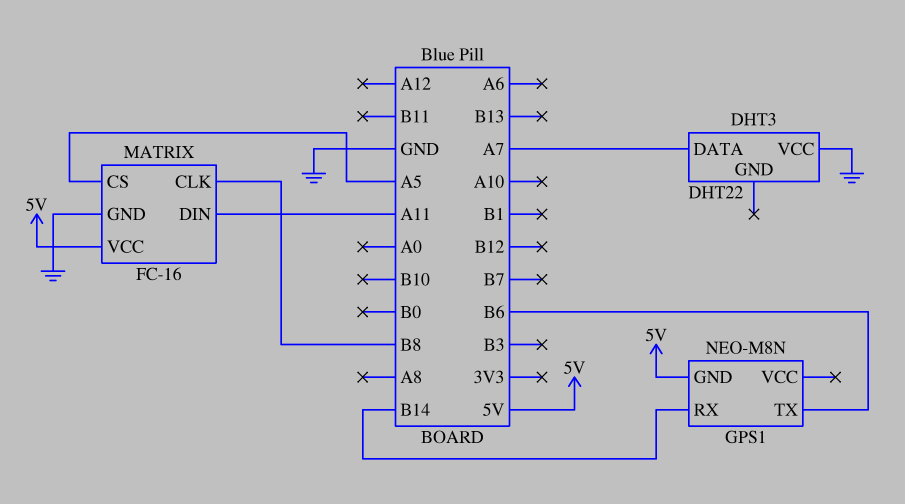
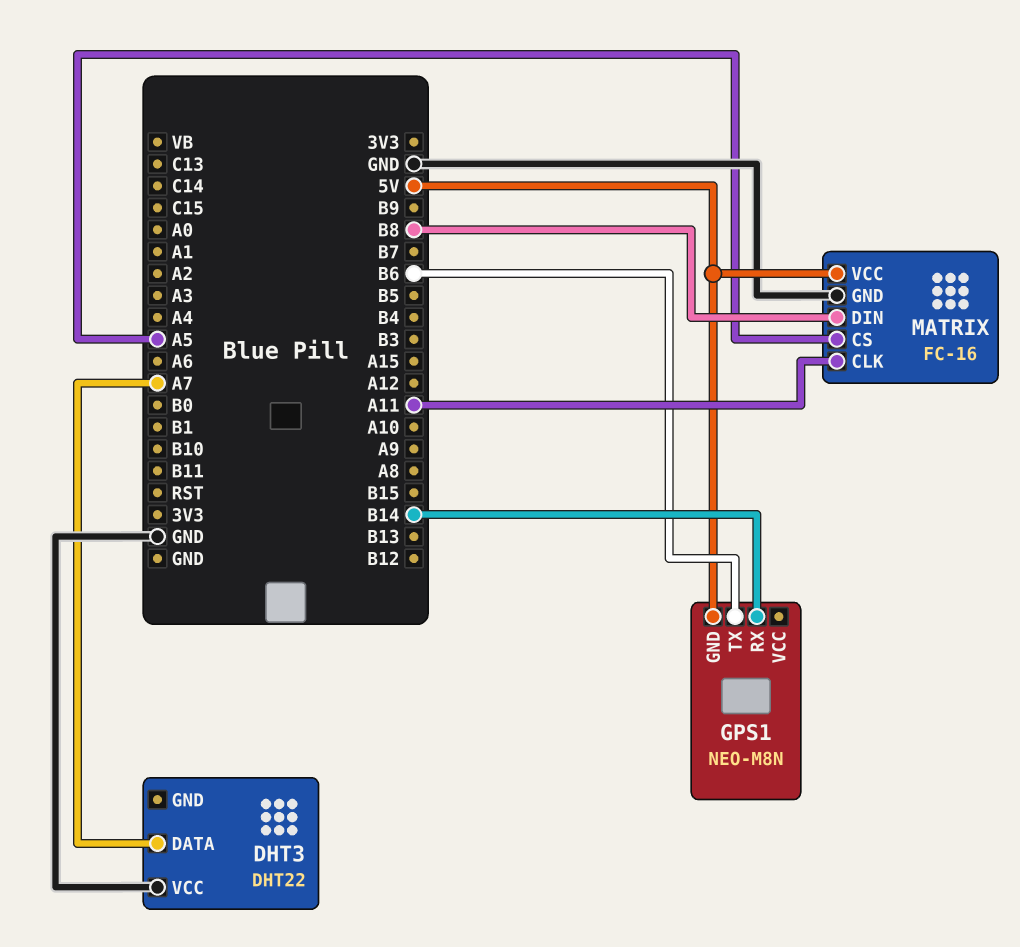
MATRIX pin CLK: B8 -> A11
MATRIX pin DIN: A11 -> B8

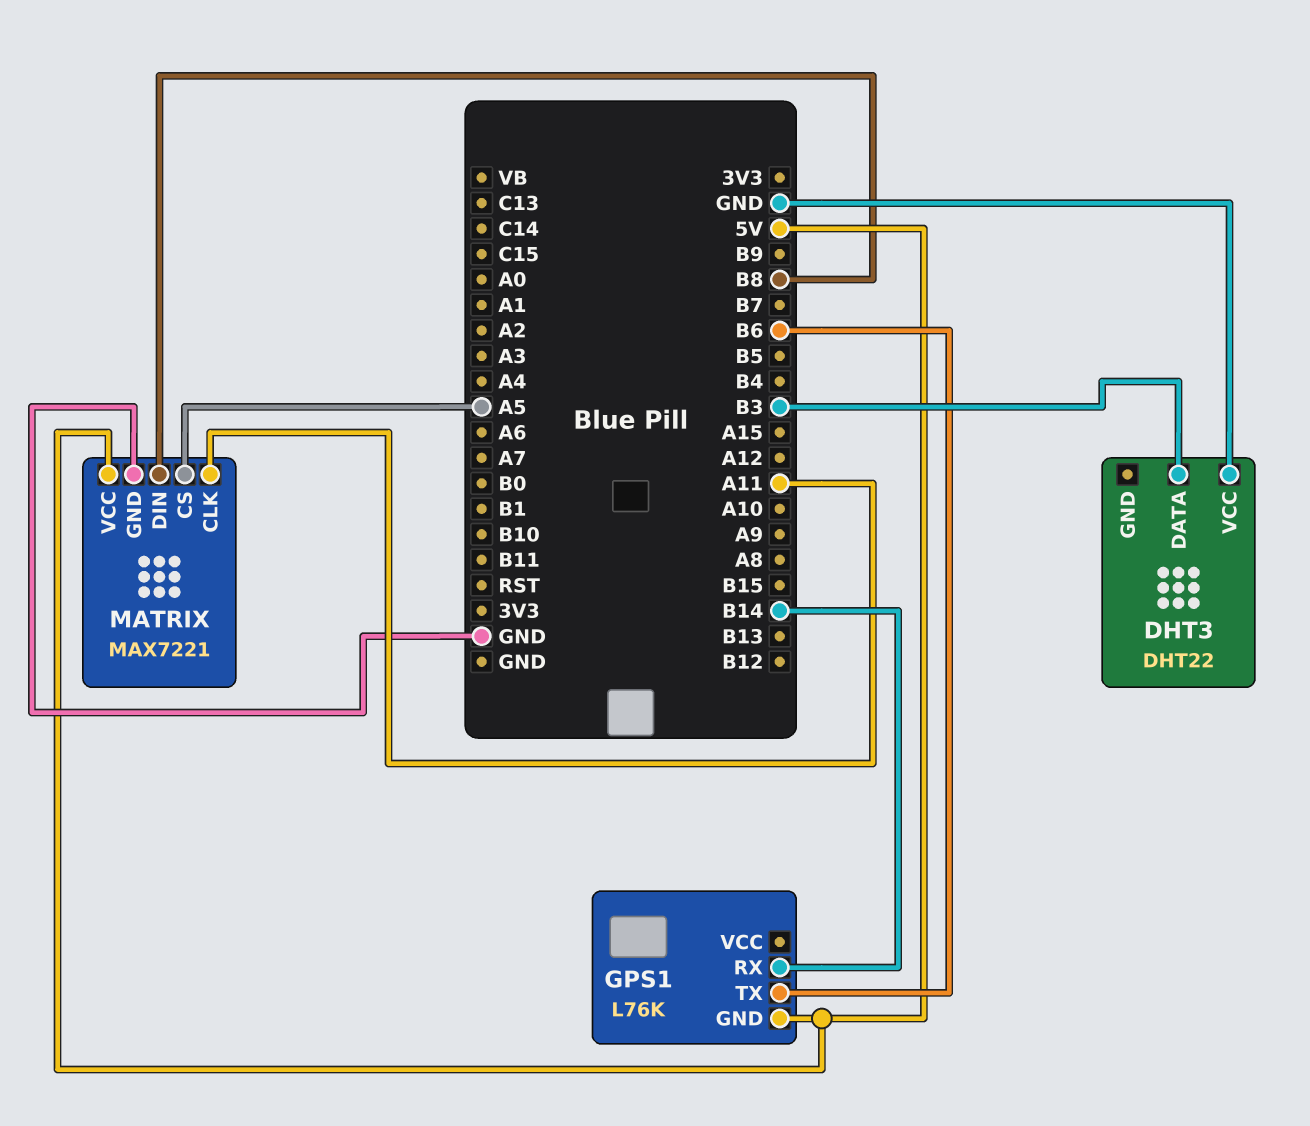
DHT3 pin DATA: A7 -> B3
GPS1: NEO-M8N -> L76K
MATRIX: FC-16 -> MAX7221

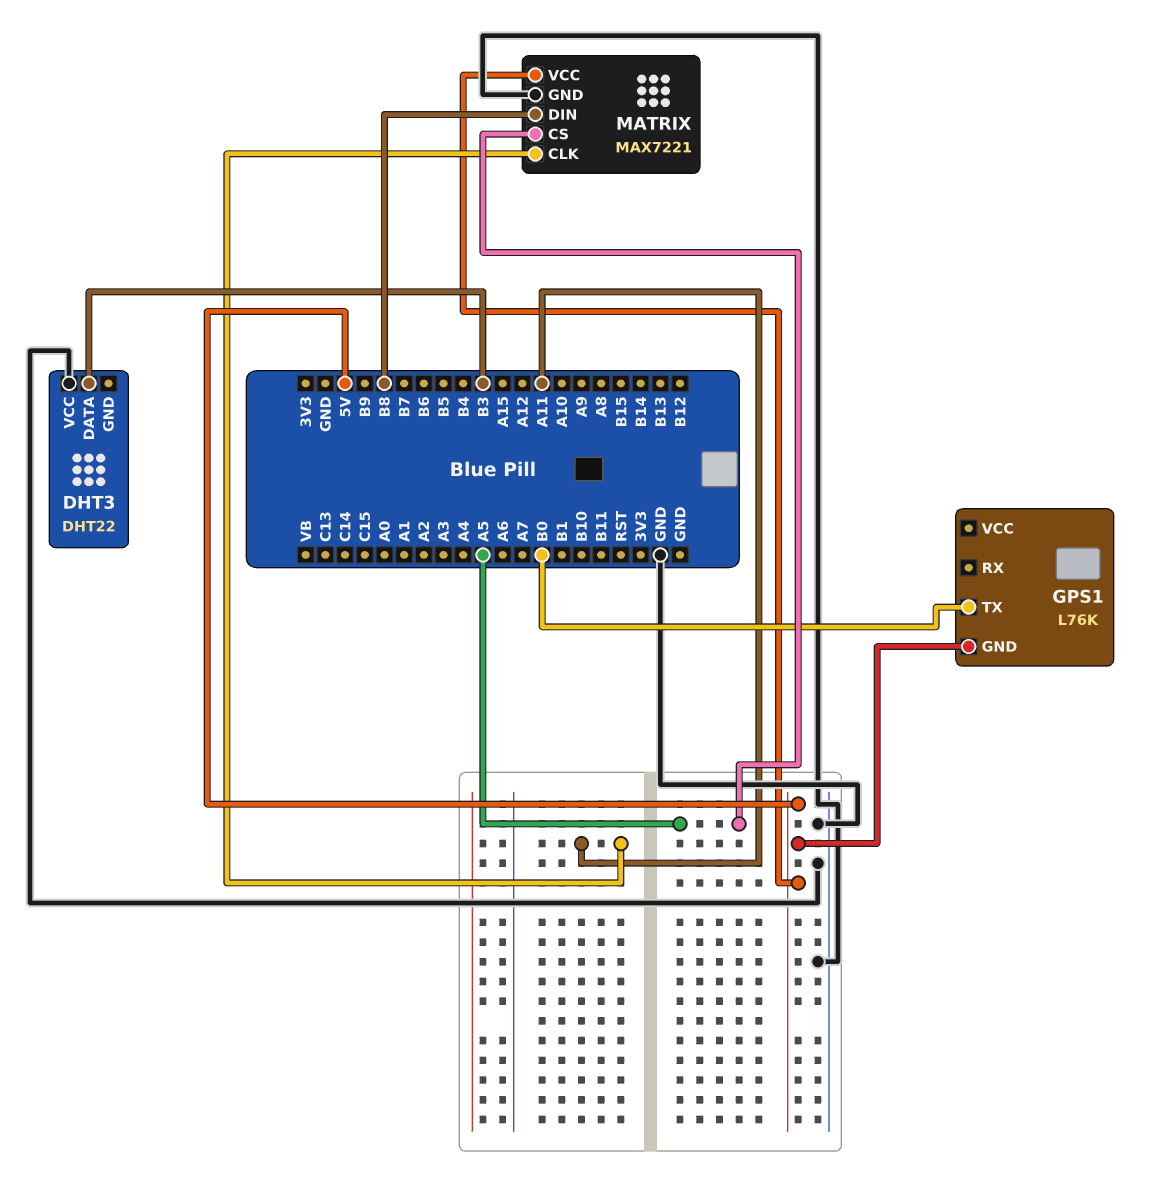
GPS1 pin RX: B14 -> none
GPS1 pin TX: B6 -> B0

